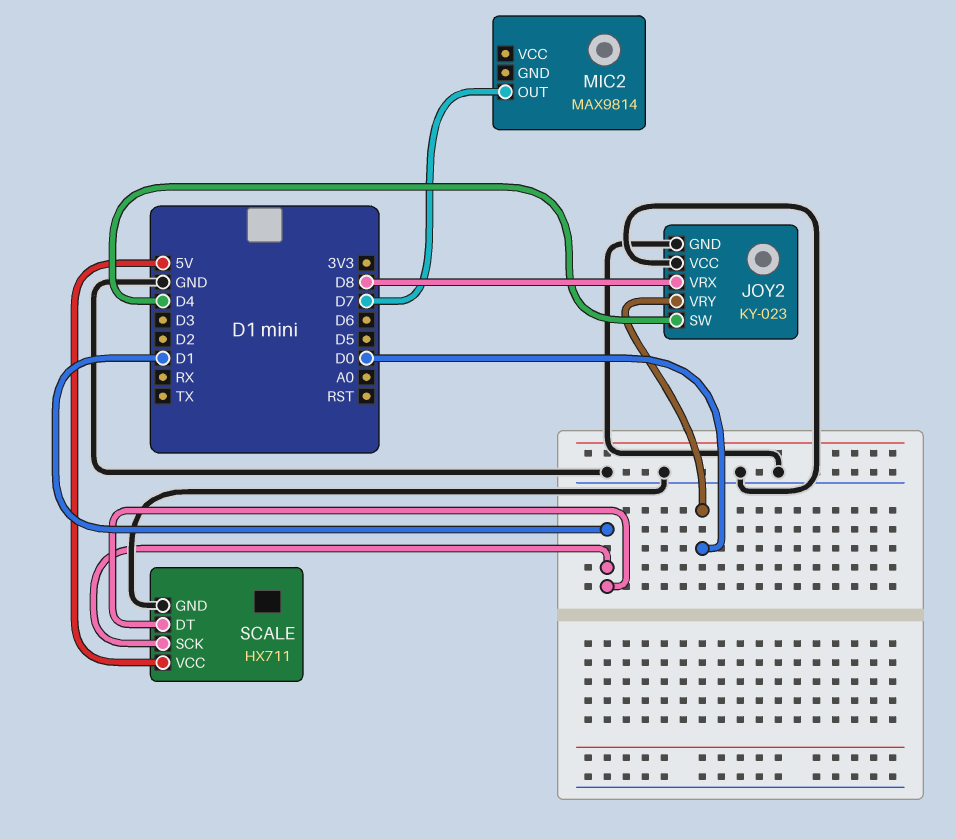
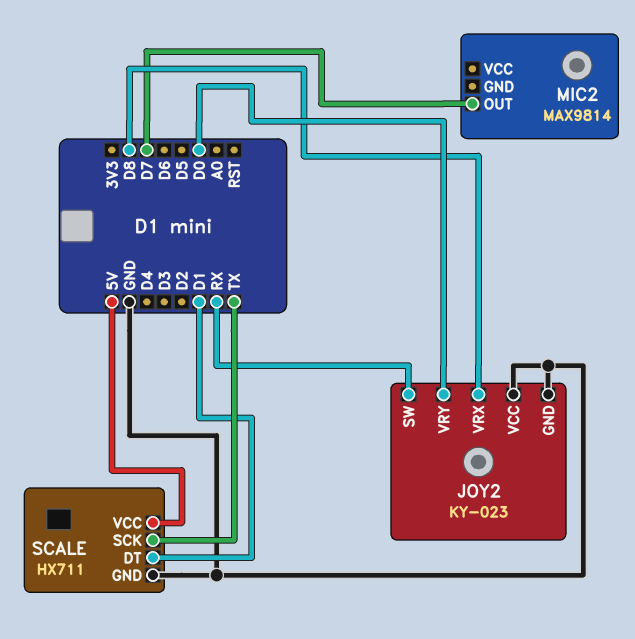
JOY2 pin SW: D4 -> RX
SCALE pin SCK: D1 -> TX

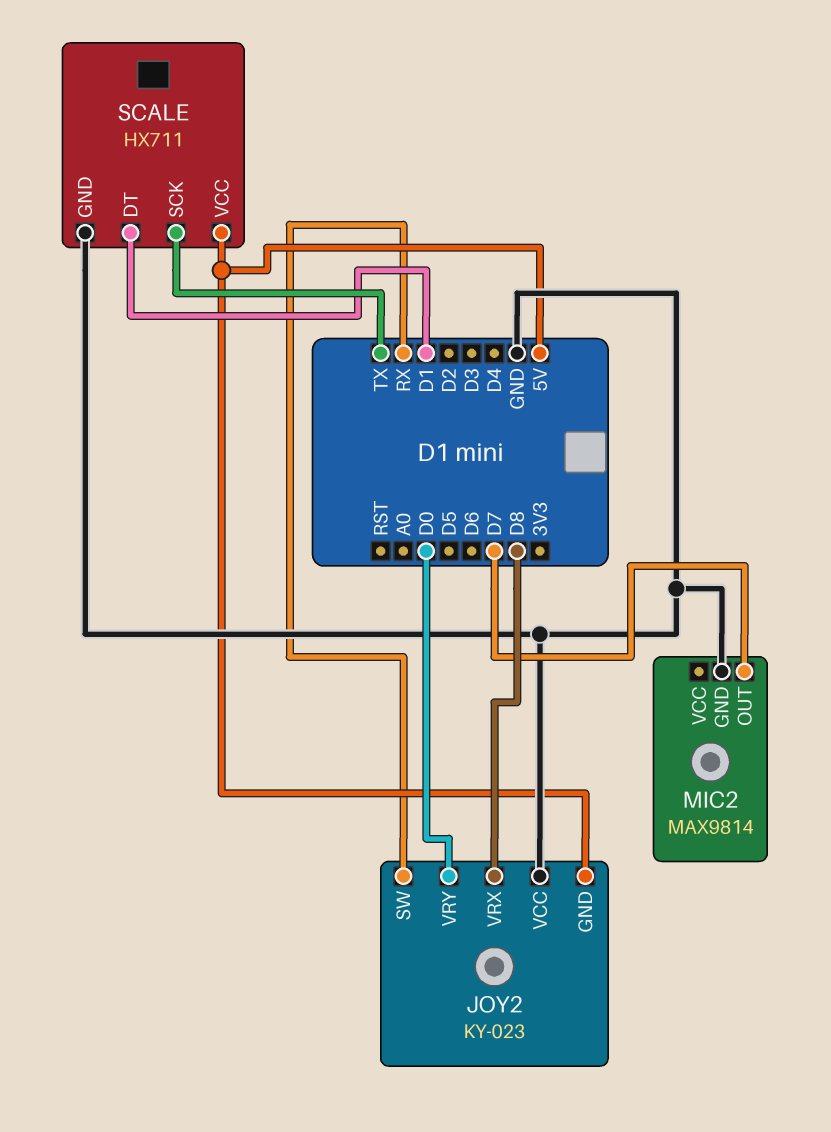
JOY2 pin GND: GND -> 5V
MIC2 pin GND: none -> GND

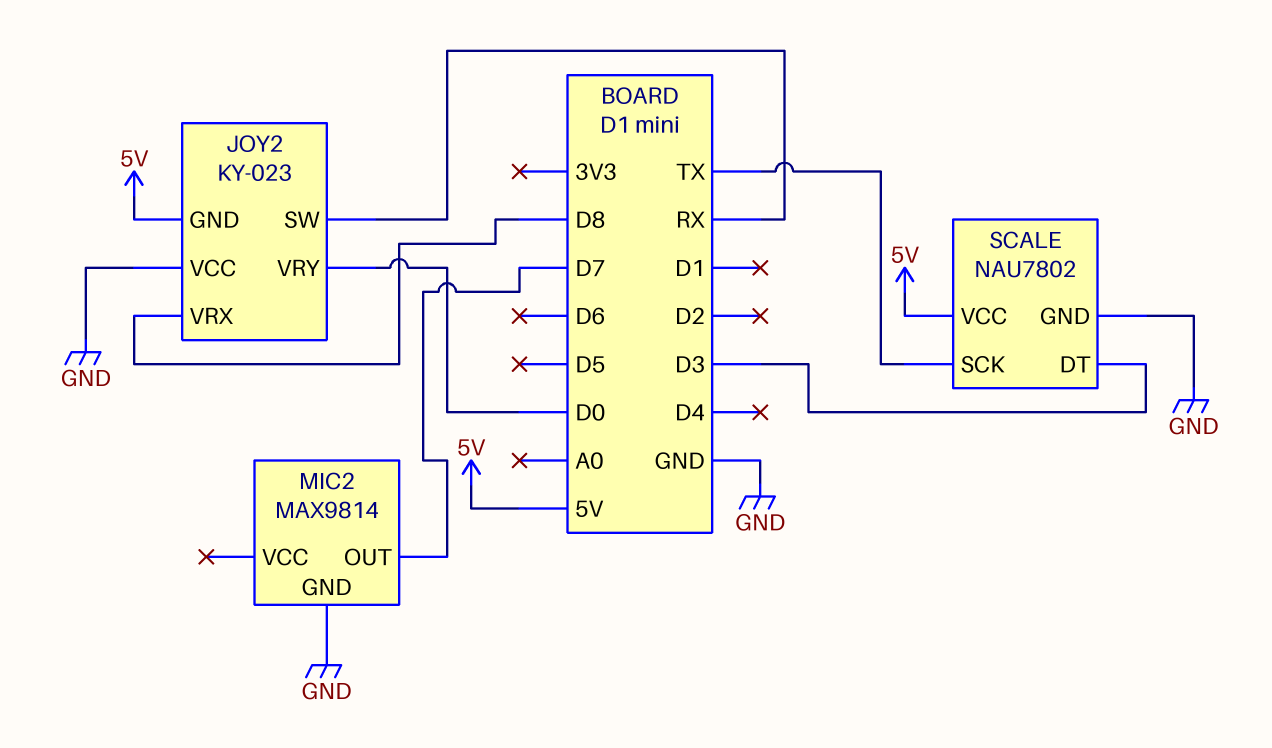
SCALE: HX711 -> NAU7802
SCALE pin DT: D1 -> D3

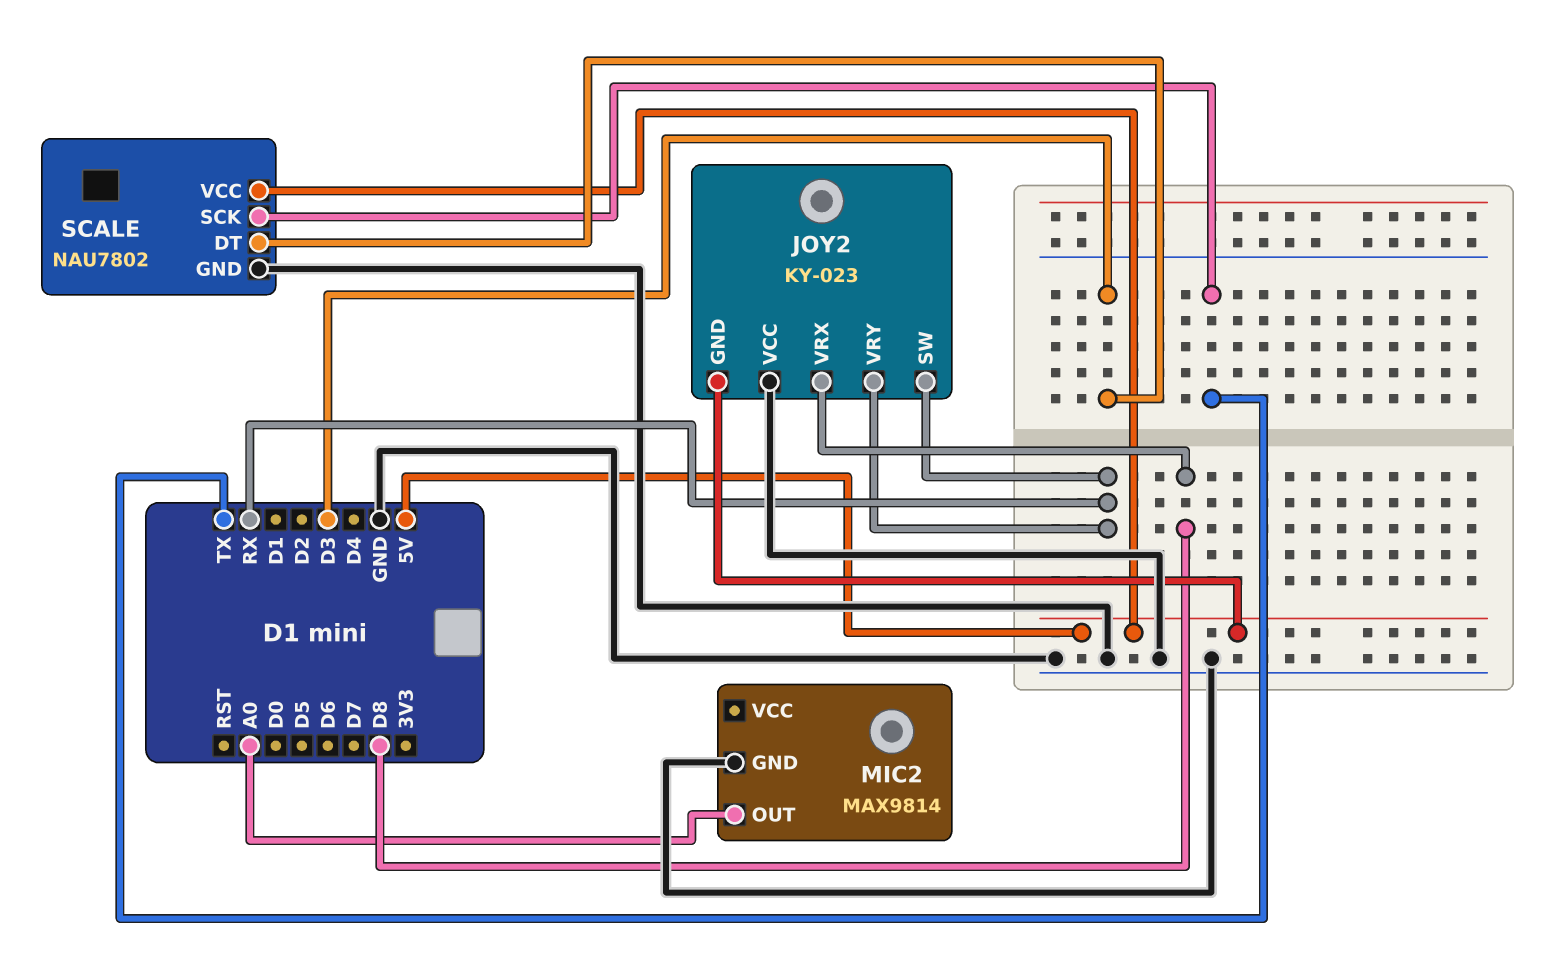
JOY2 pin VRY: D0 -> RX
MIC2 pin OUT: D7 -> A0

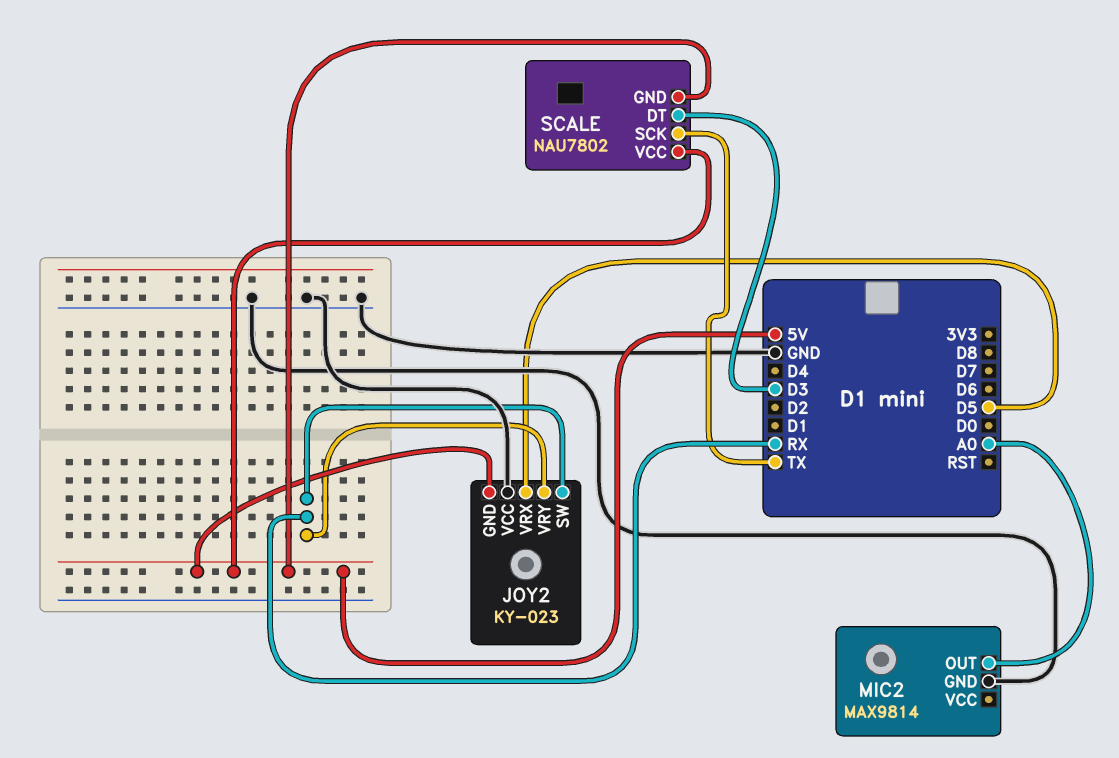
JOY2 pin VRX: D8 -> D5
SCALE pin GND: GND -> 5V

